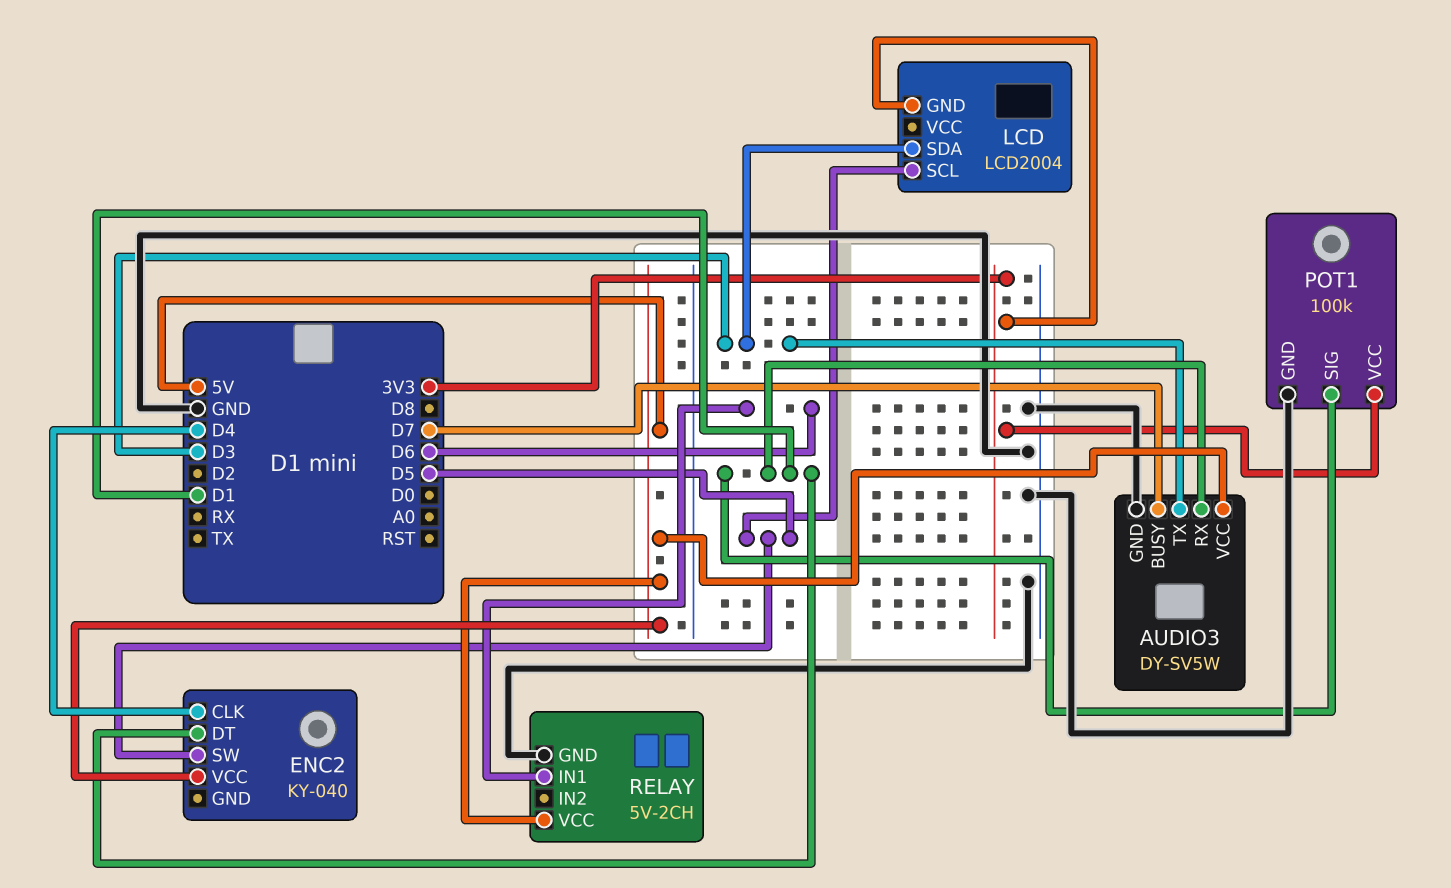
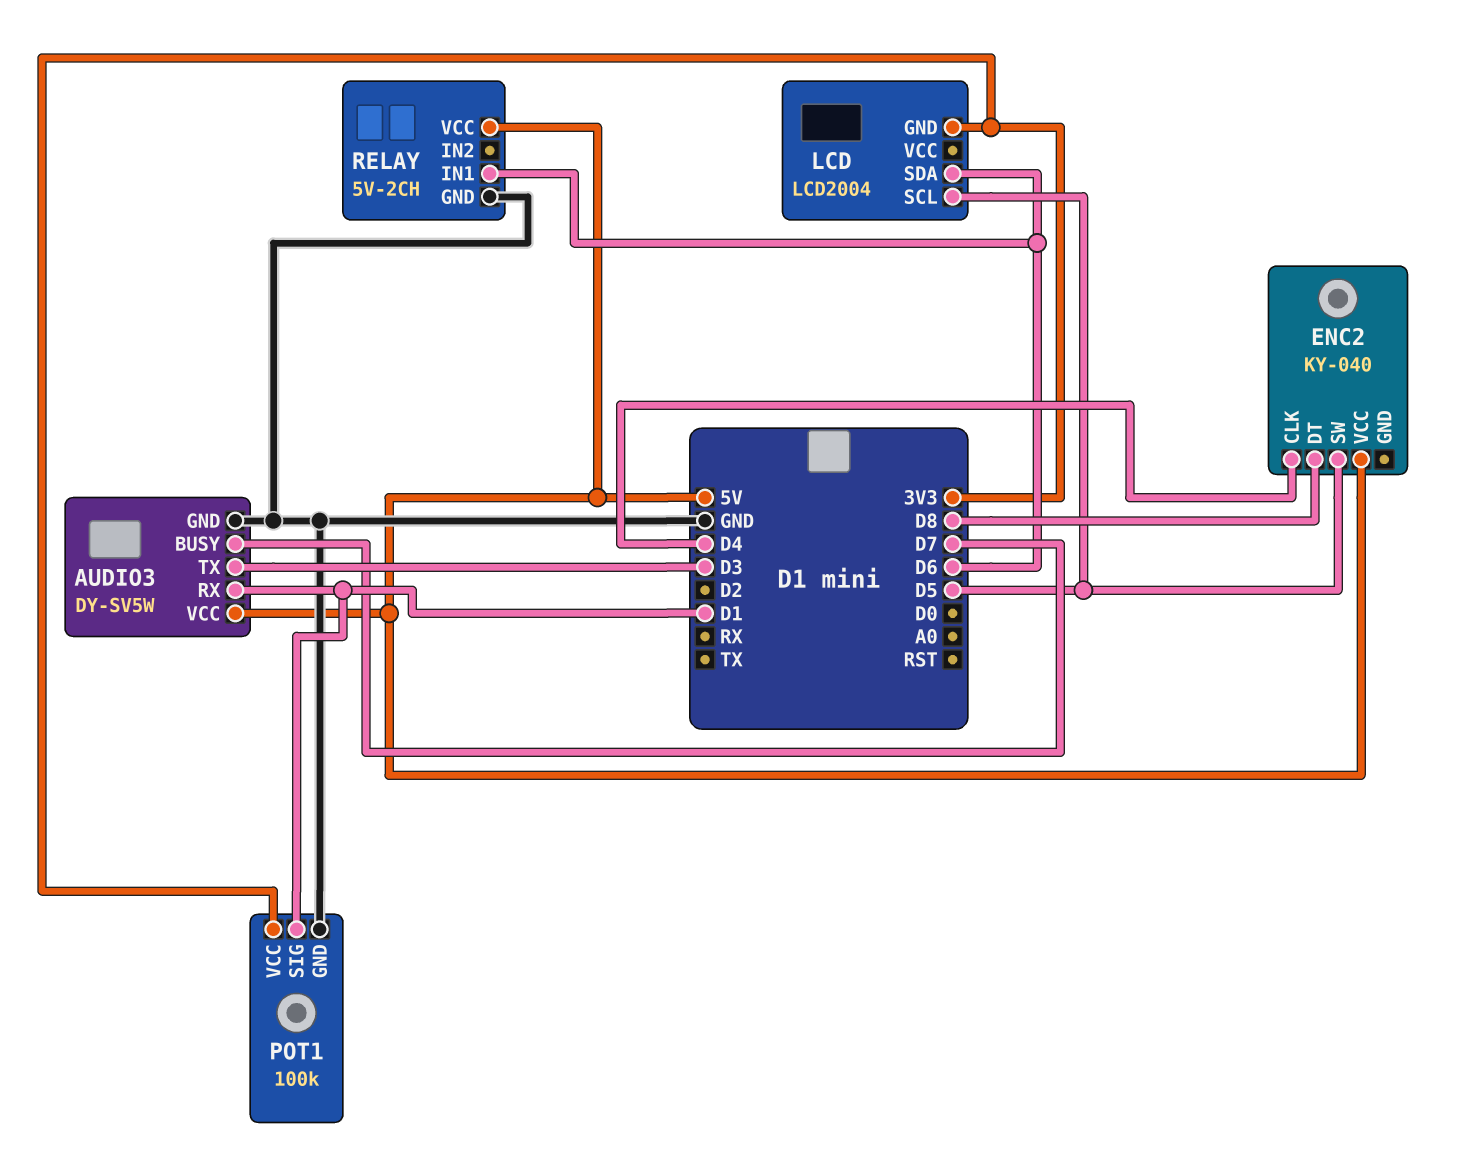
ENC2 pin DT: D1 -> D8
LCD pin SDA: D3 -> D6

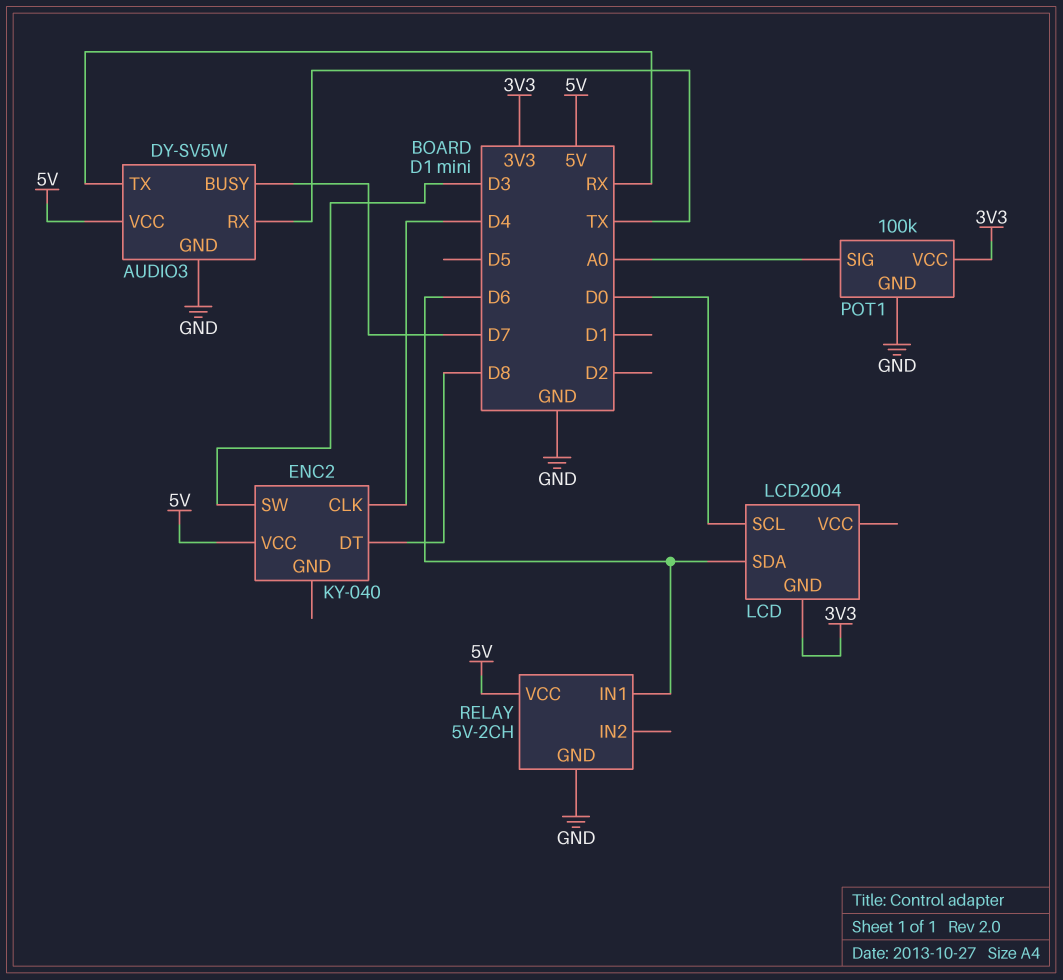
AUDIO3 pin RX: D1 -> TX
AUDIO3 pin TX: D3 -> RX
ENC2 pin SW: D5 -> D3
LCD pin SCL: D5 -> D0
POT1 pin SIG: D1 -> A0

